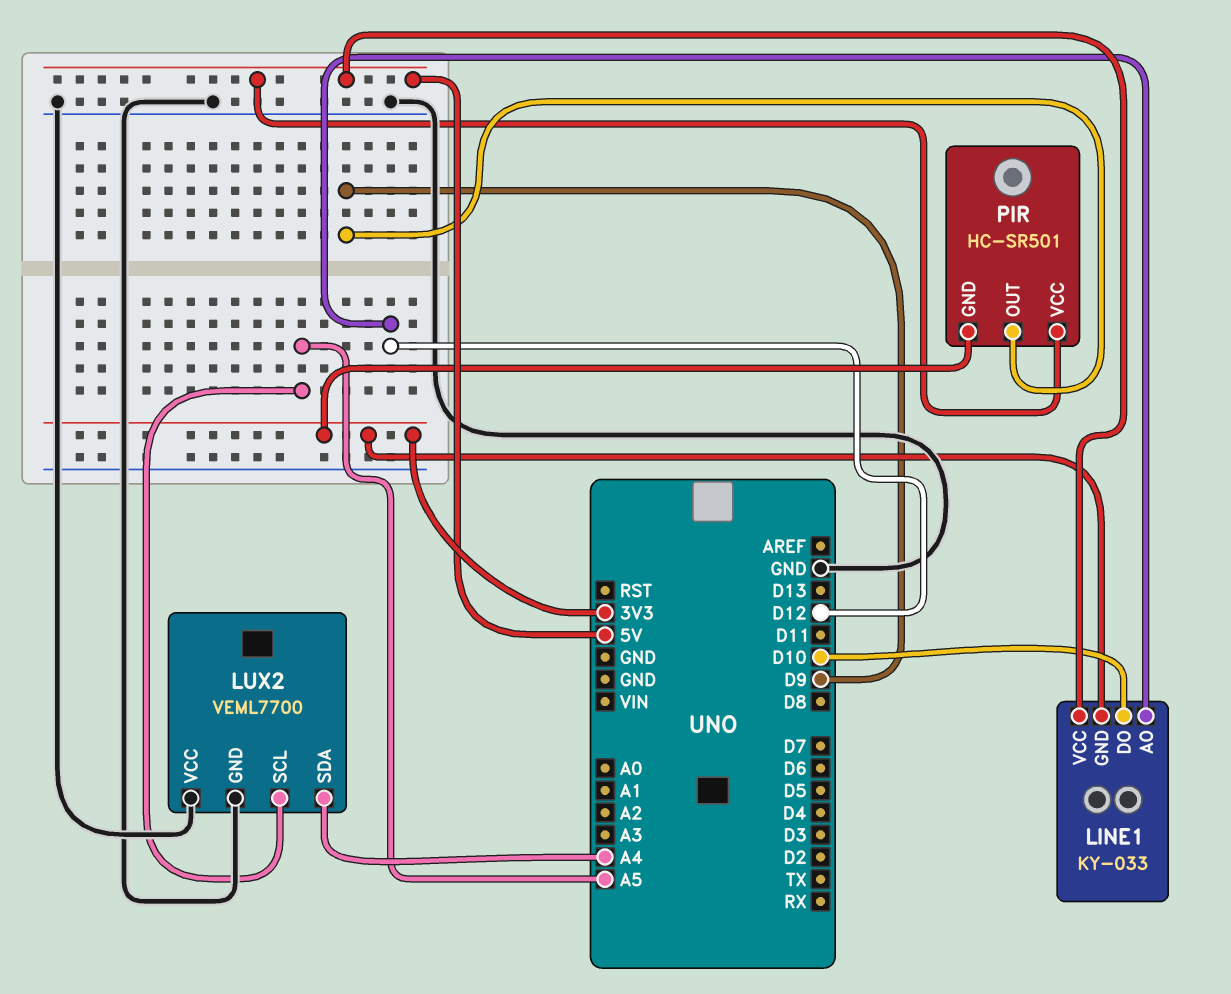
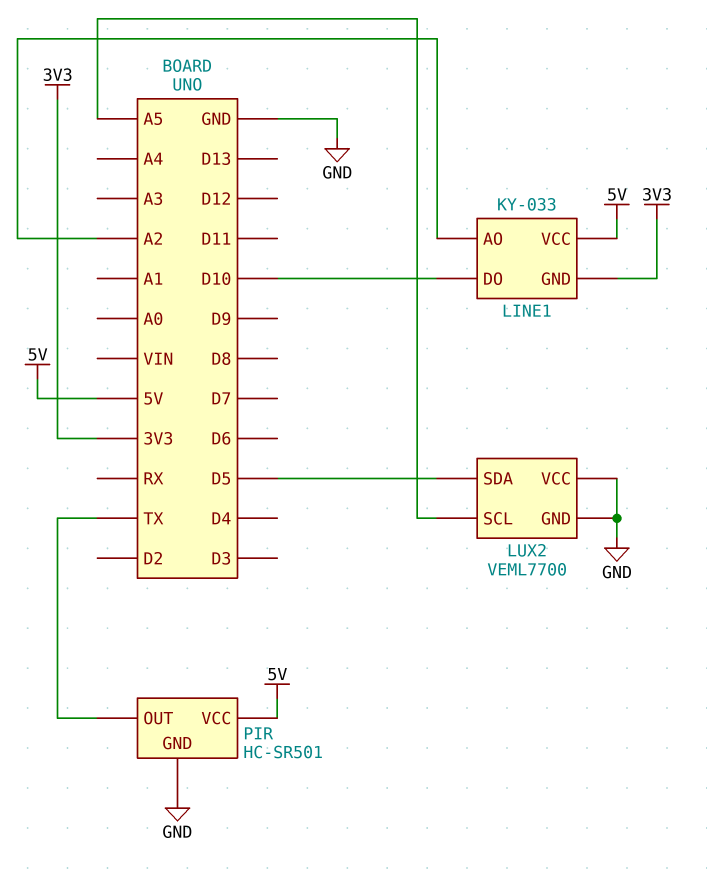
LINE1 pin AO: D12 -> A2
LUX2 pin SDA: A4 -> D5
PIR pin GND: 3V3 -> GND
PIR pin OUT: D9 -> TX

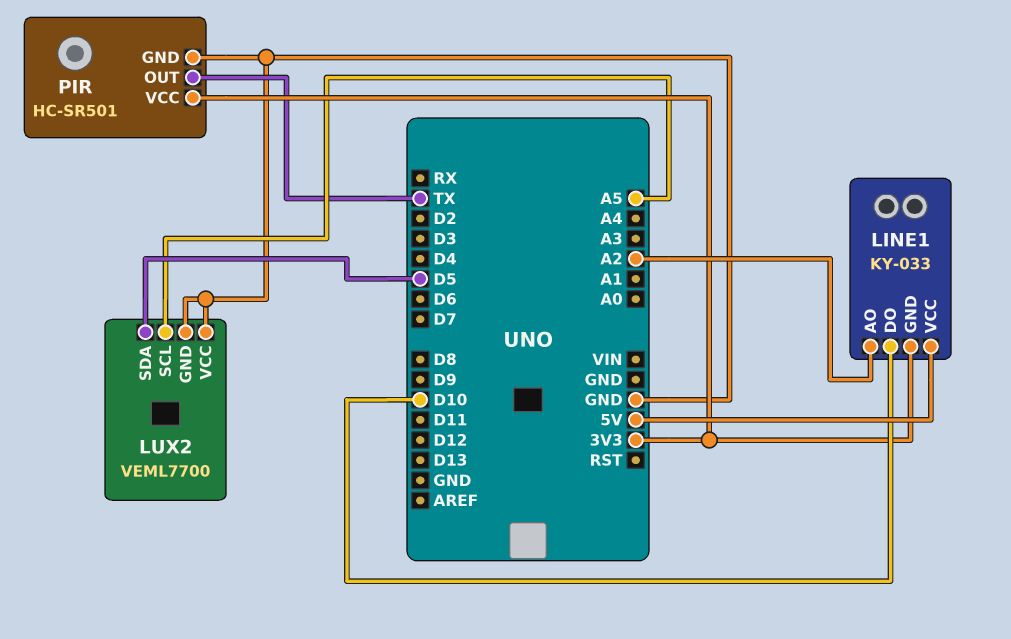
PIR pin VCC: 5V -> 3V3

